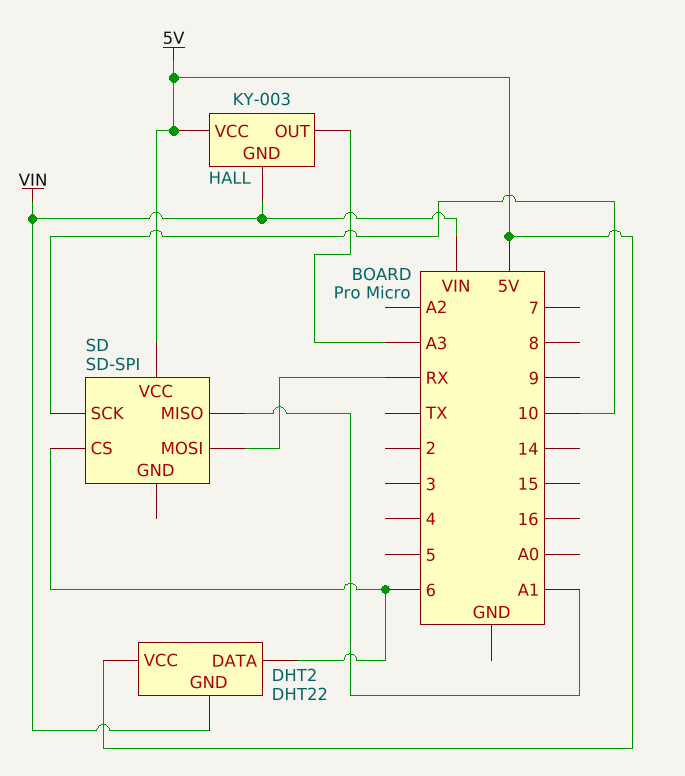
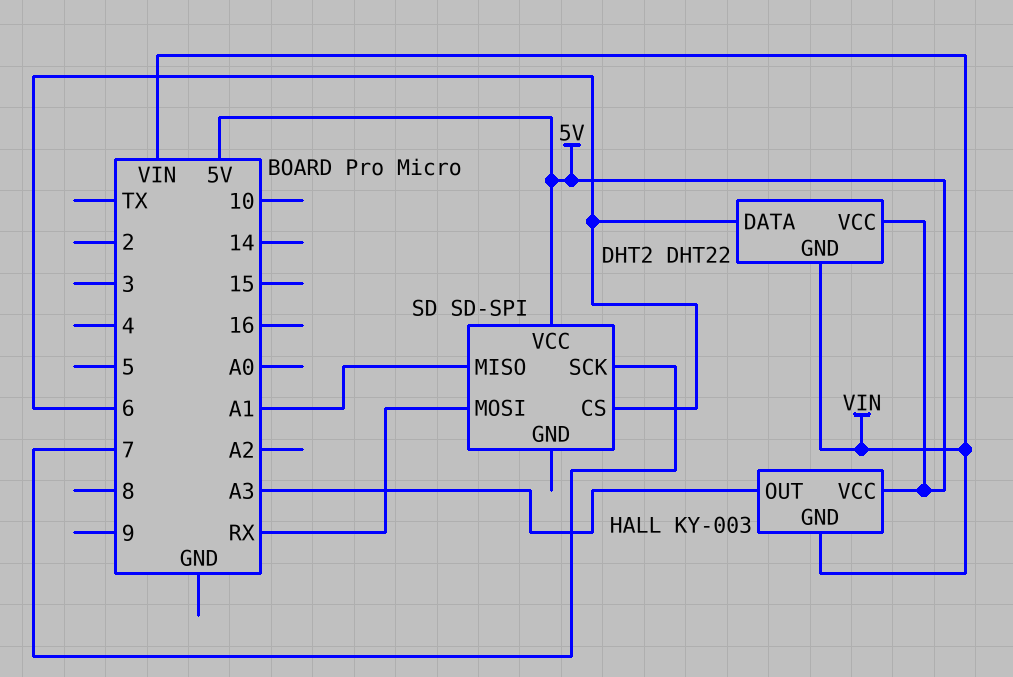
SD pin SCK: 10 -> 7

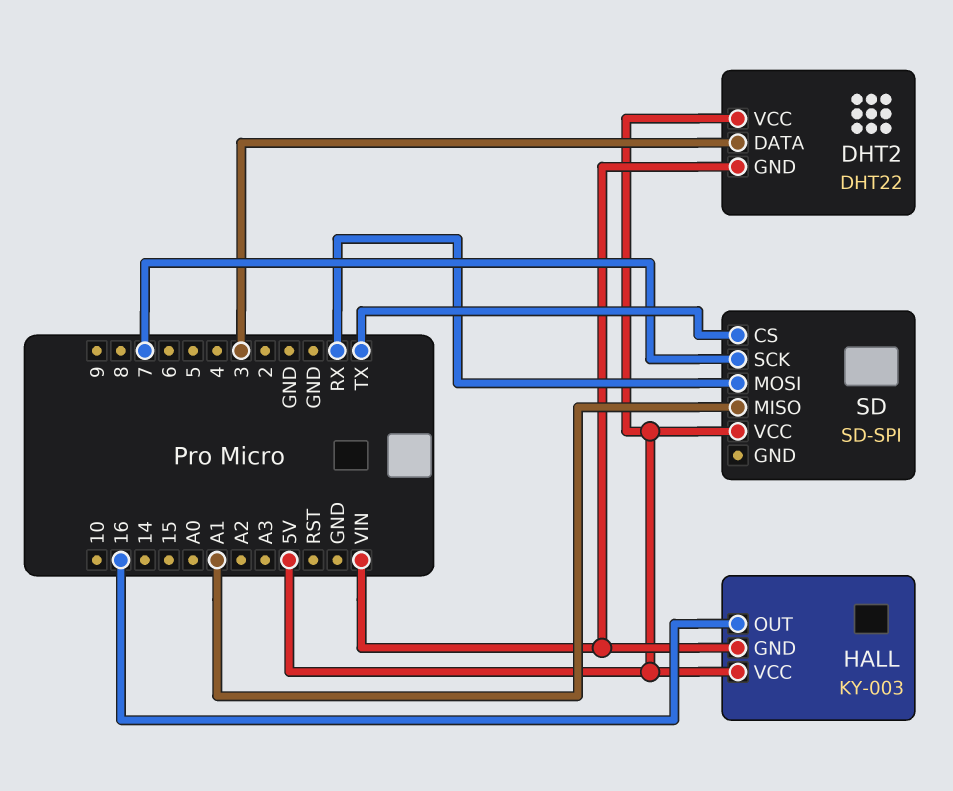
DHT2 pin DATA: 6 -> 3
HALL pin OUT: A3 -> 16
SD pin CS: 6 -> TX

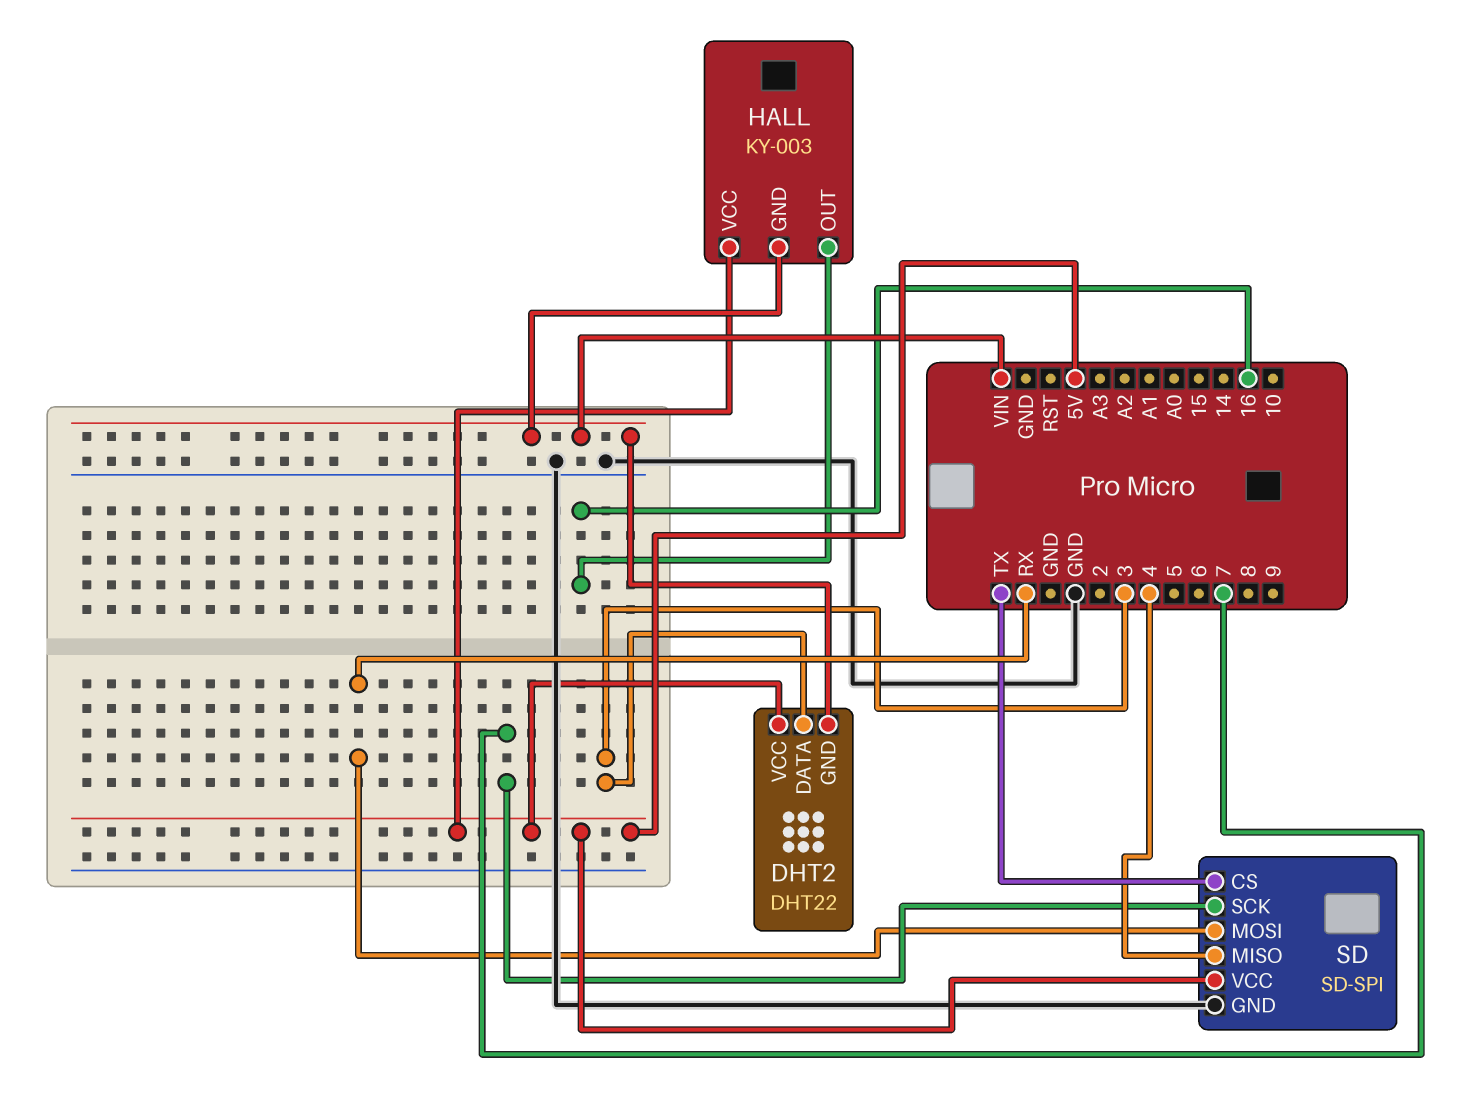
SD pin GND: none -> GND
SD pin MISO: A1 -> 4

